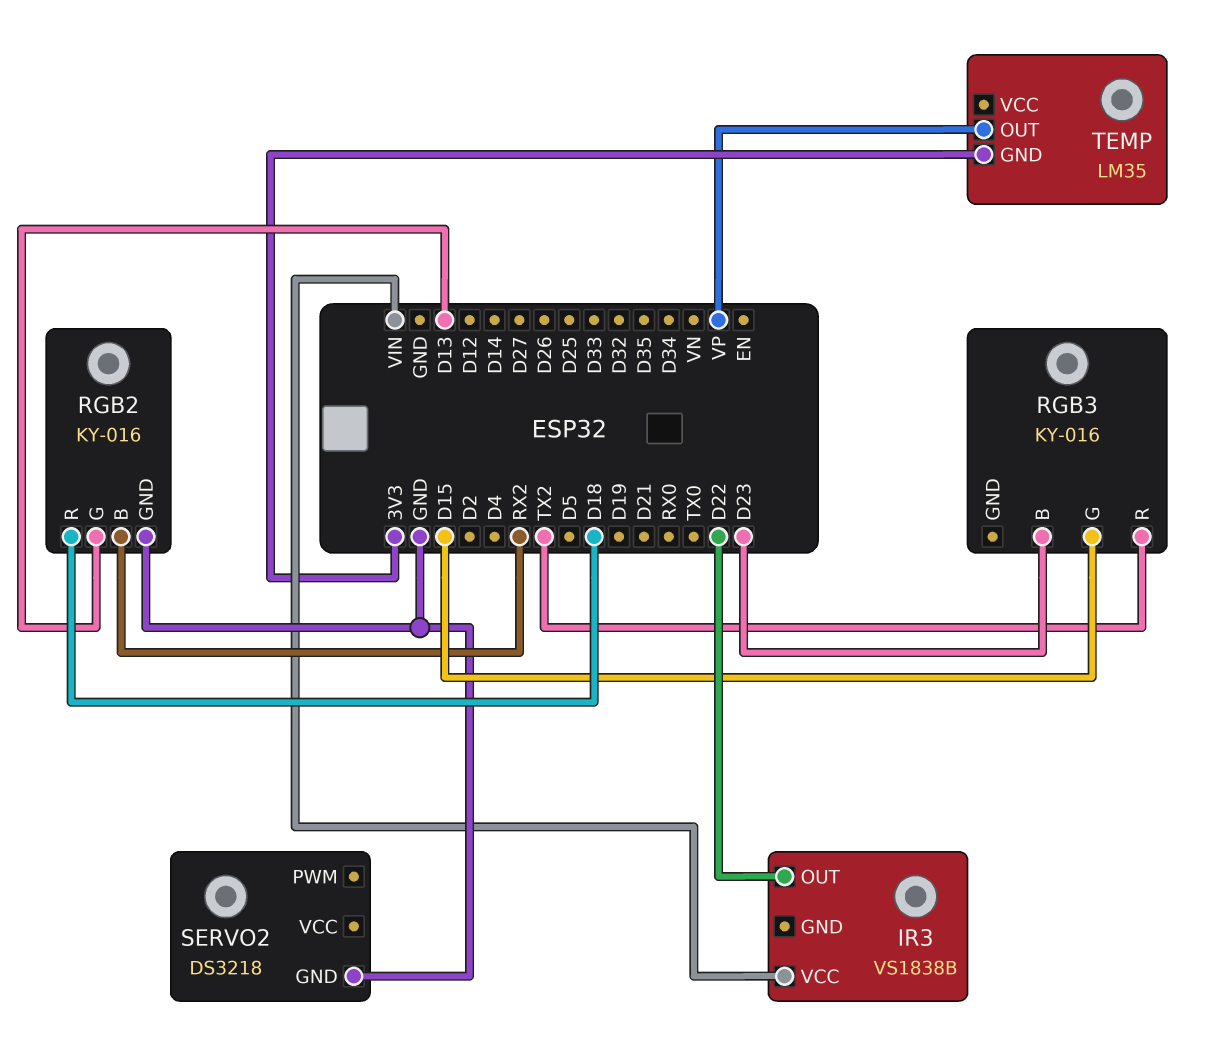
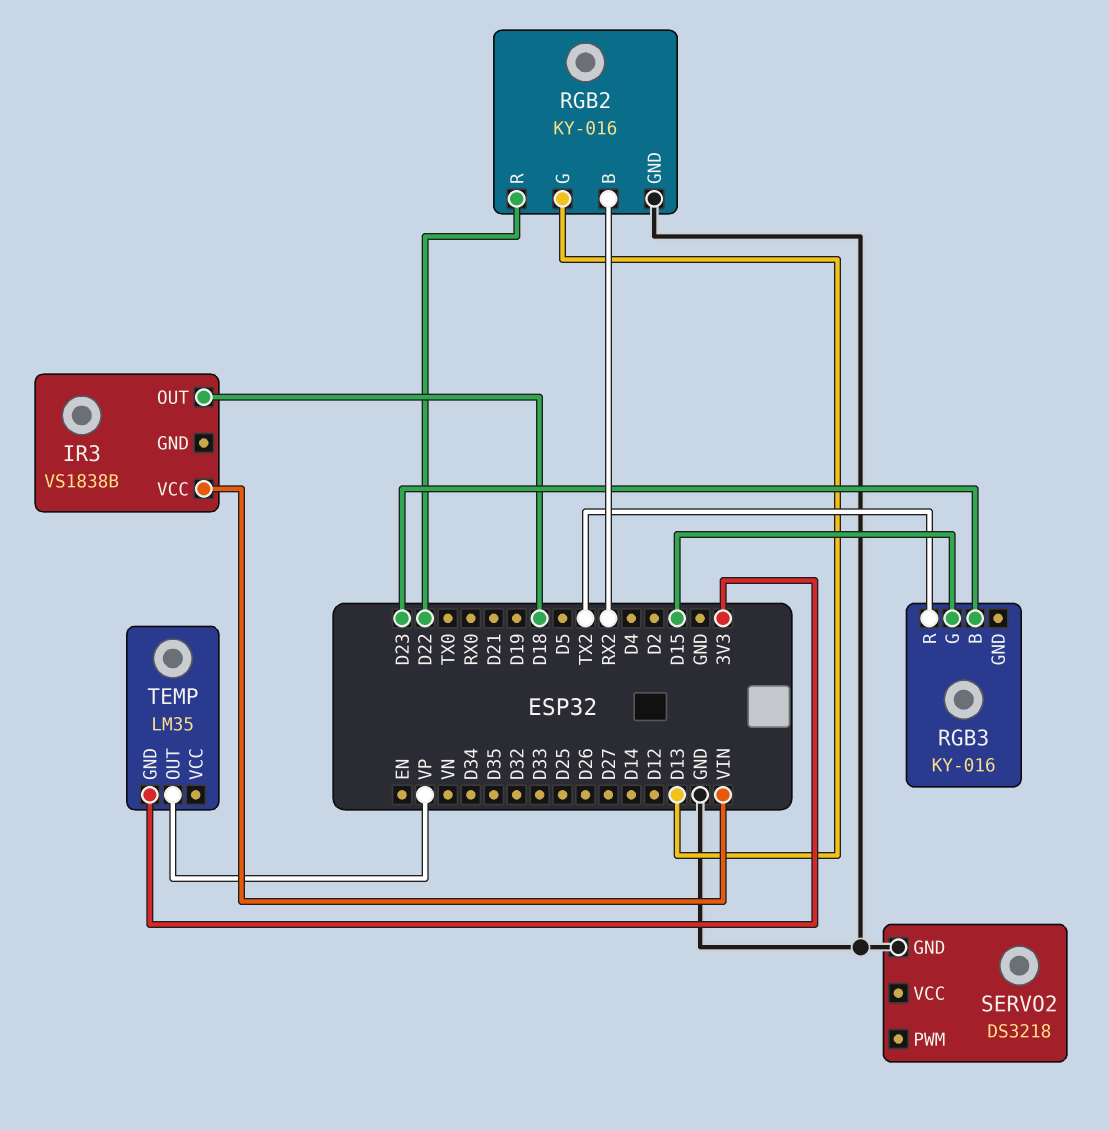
IR3 pin OUT: D22 -> D18
RGB2 pin R: D18 -> D22

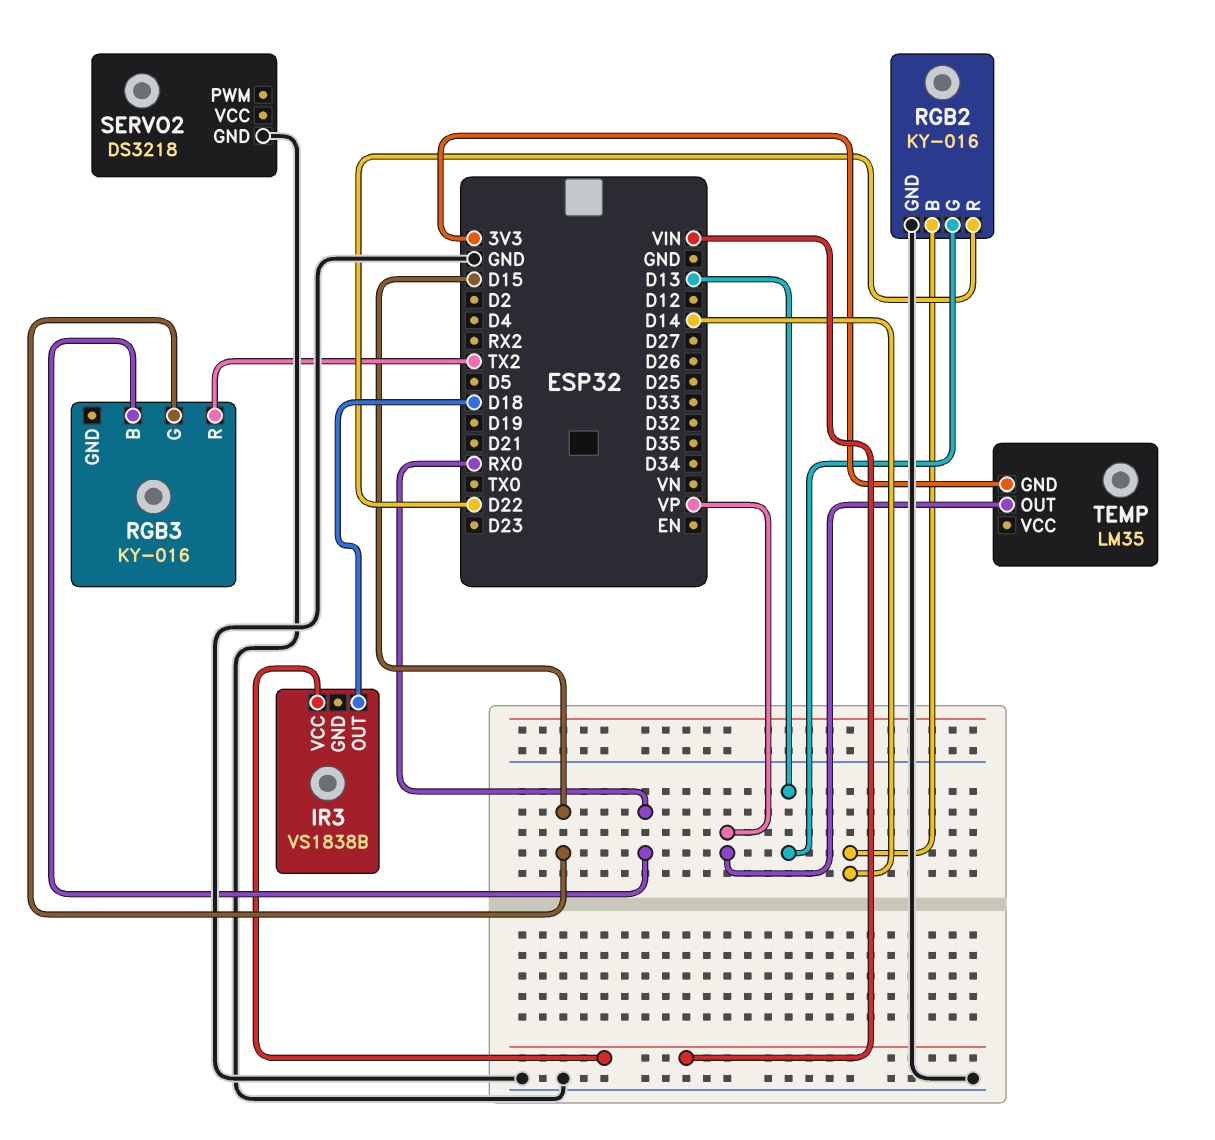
RGB2 pin B: RX2 -> D14
RGB3 pin B: D23 -> RX0

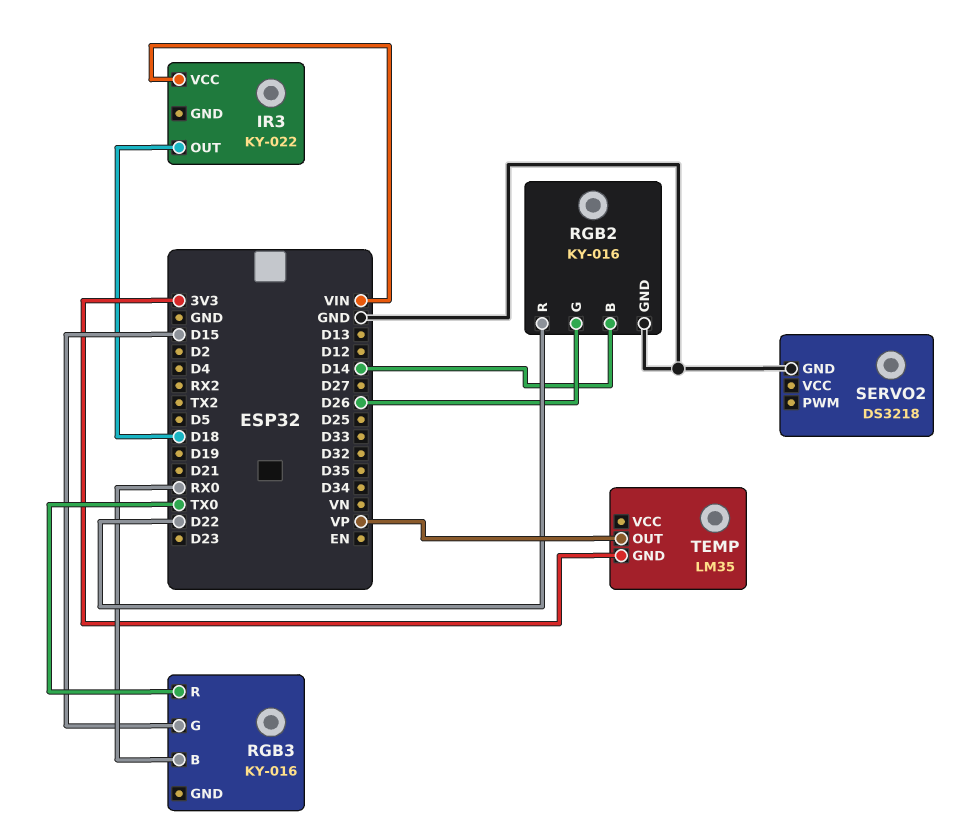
IR3: VS1838B -> KY-022
RGB2 pin G: D13 -> D26
RGB3 pin R: TX2 -> TX0

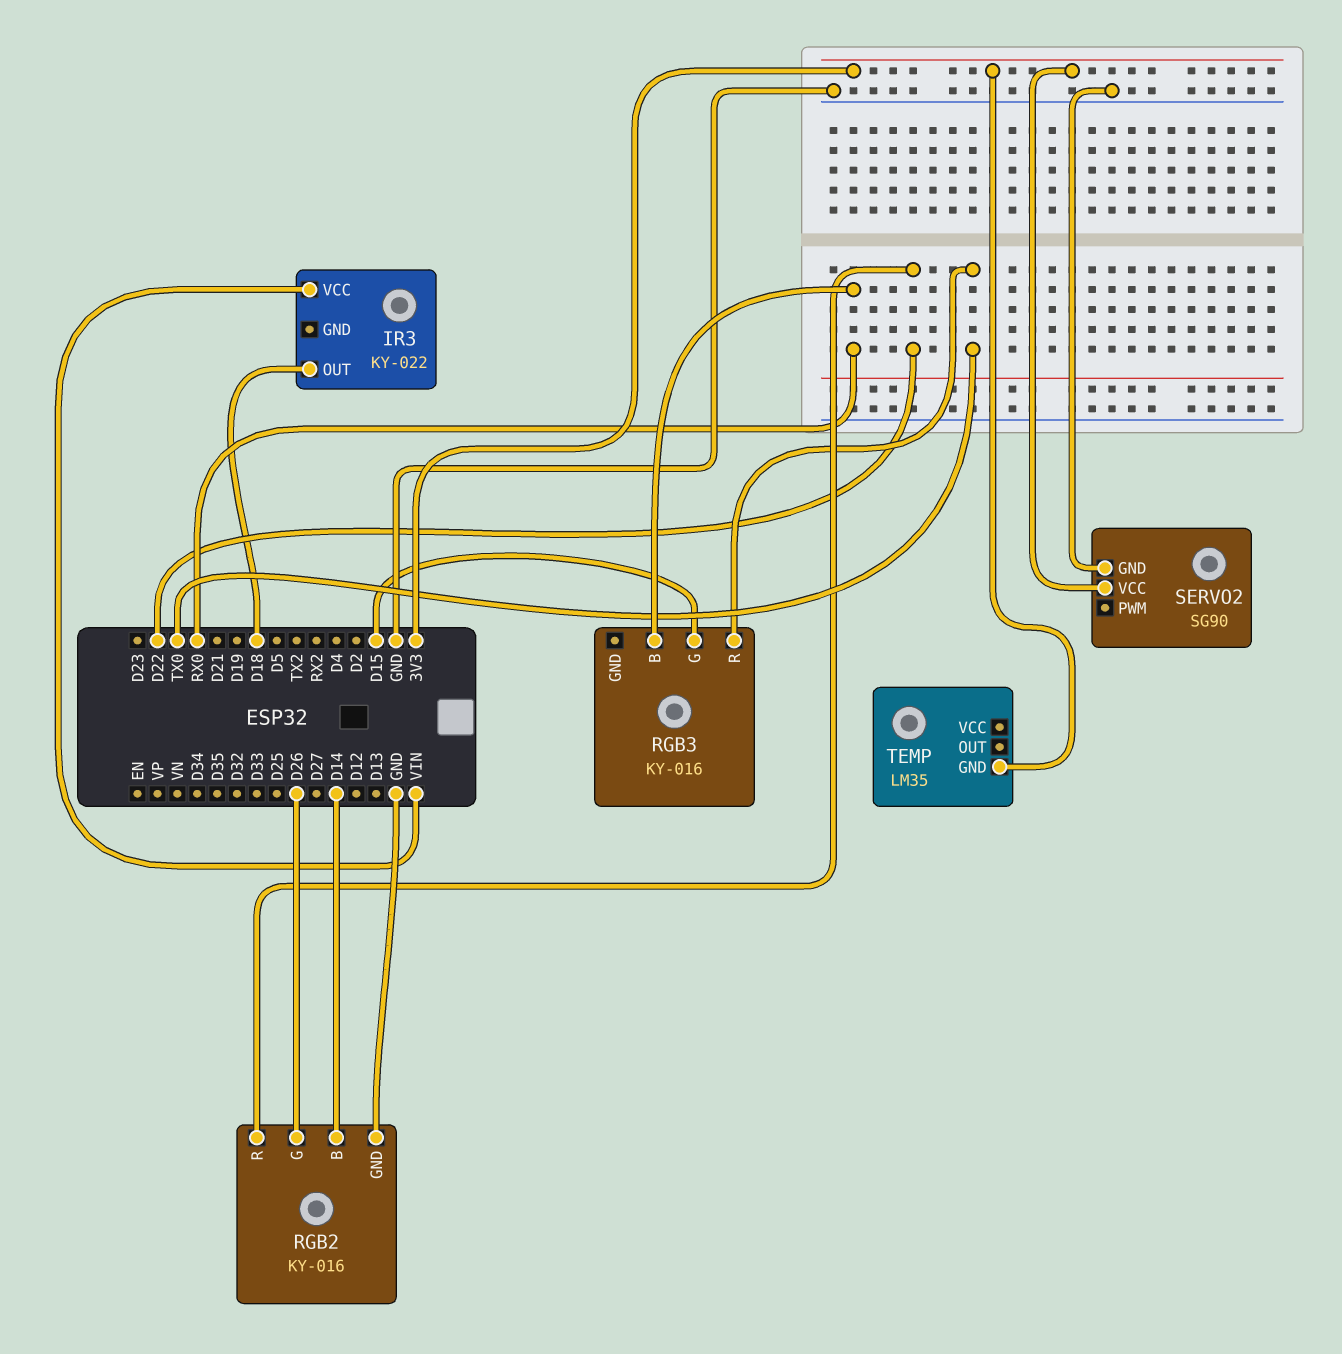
SERVO2: DS3218 -> SG90
SERVO2 pin VCC: none -> 3V3
TEMP pin OUT: VP -> none

